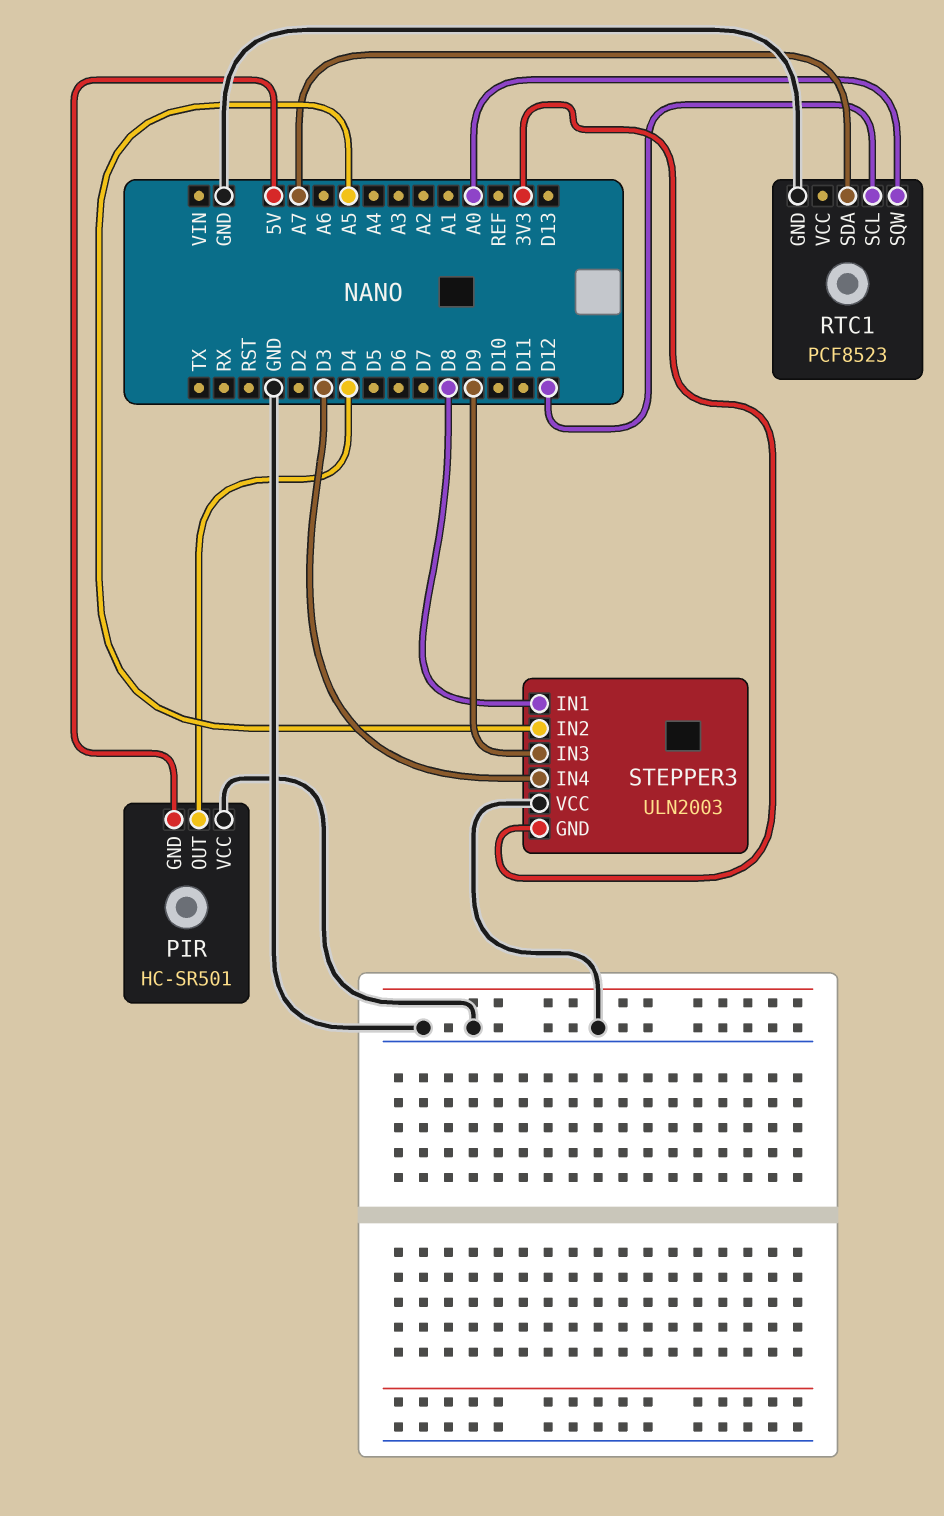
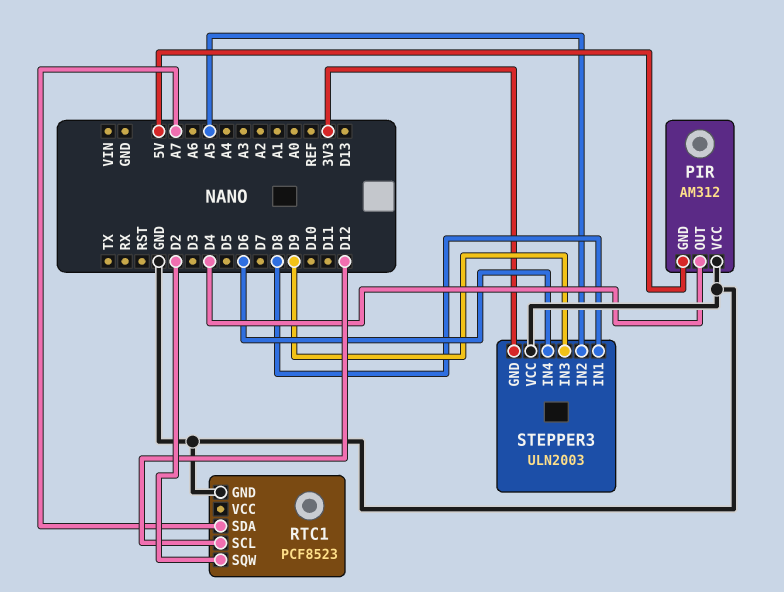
PIR: HC-SR501 -> AM312
RTC1 pin SQW: A0 -> D2
STEPPER3 pin IN4: D3 -> D6

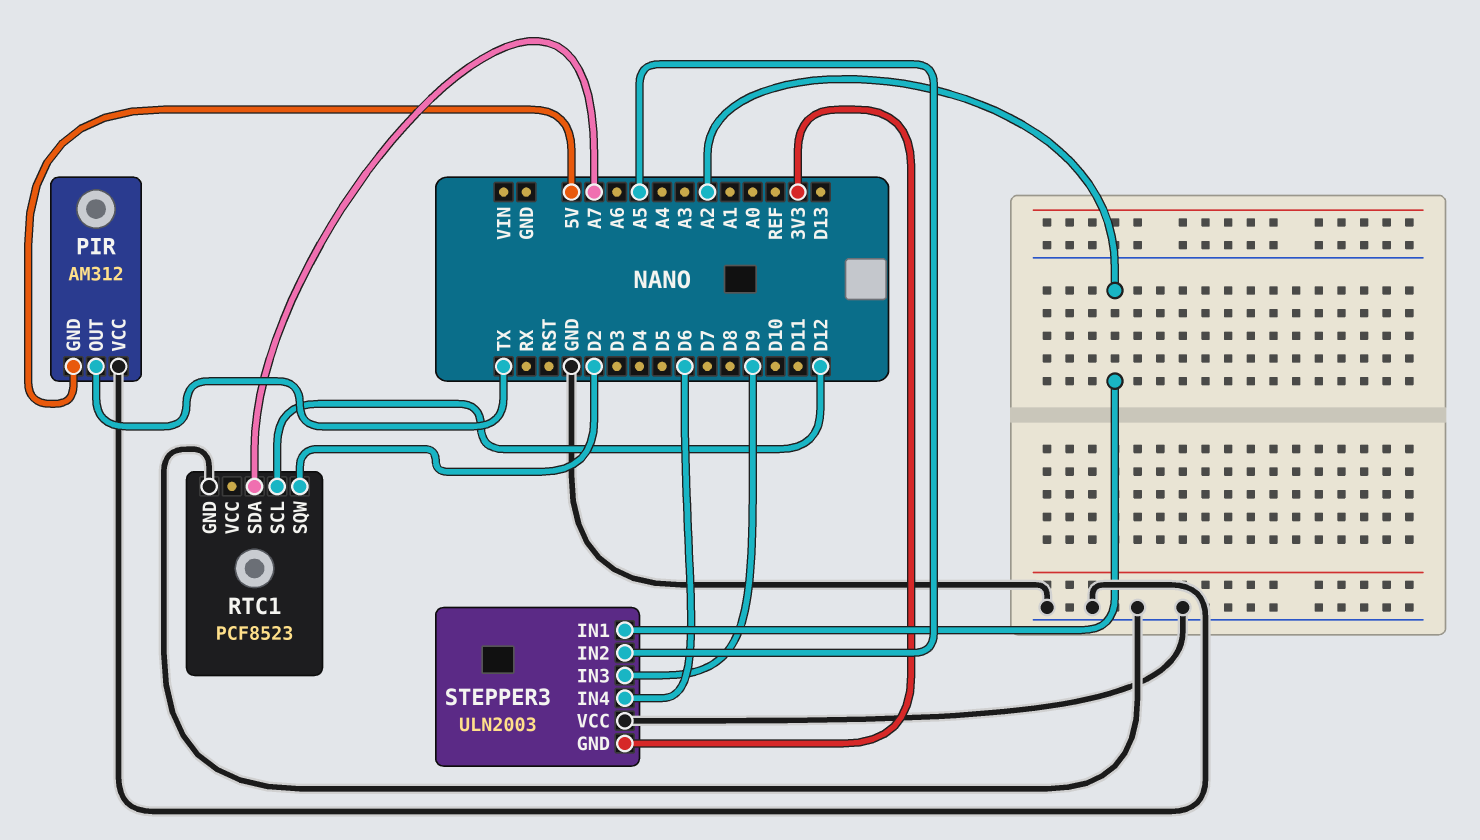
PIR pin OUT: D4 -> TX
STEPPER3 pin IN1: D8 -> A2

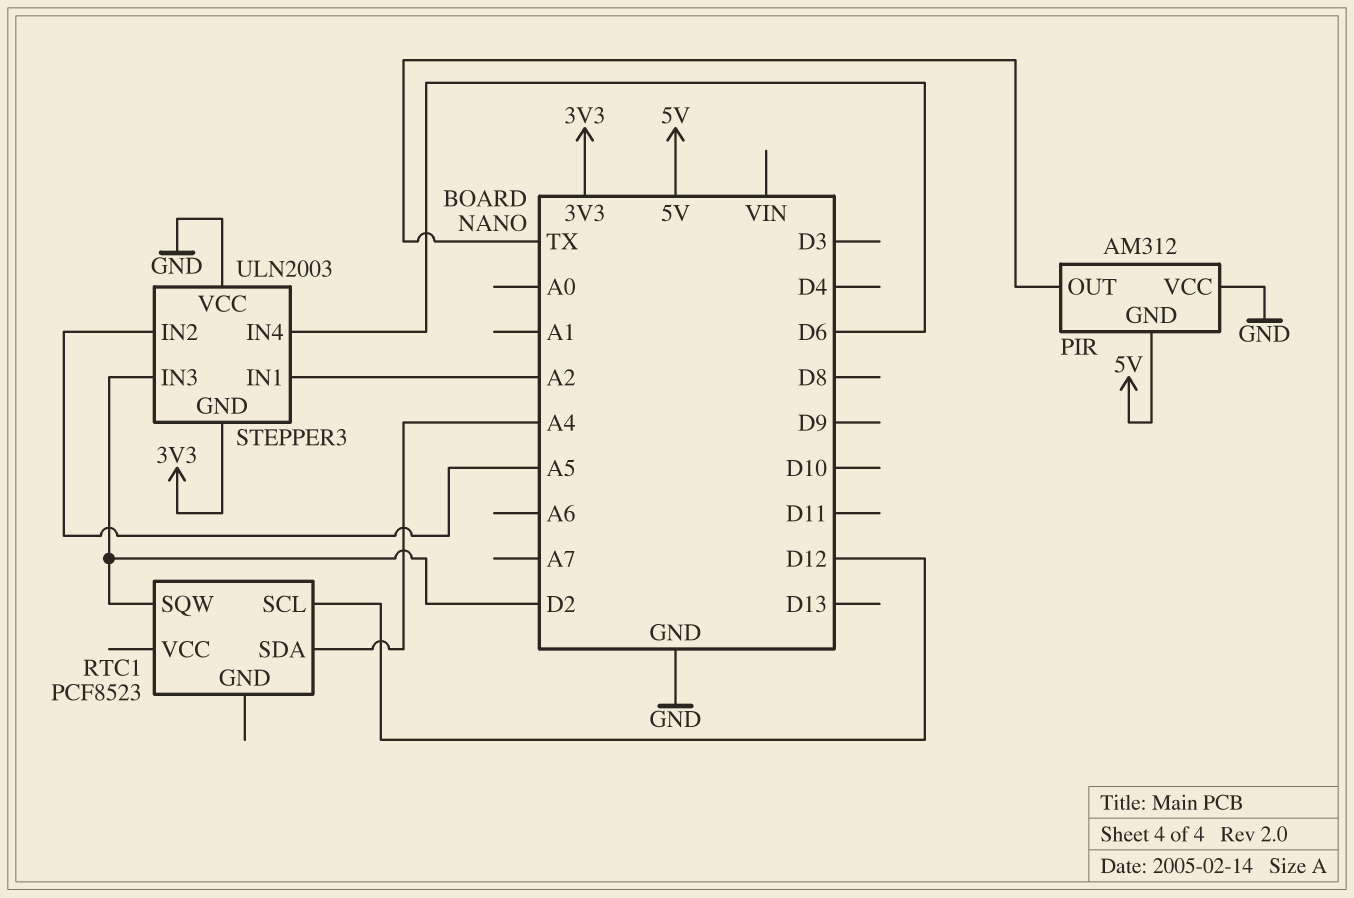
RTC1 pin GND: GND -> none
RTC1 pin SDA: A7 -> A4
STEPPER3 pin IN3: D9 -> D2

